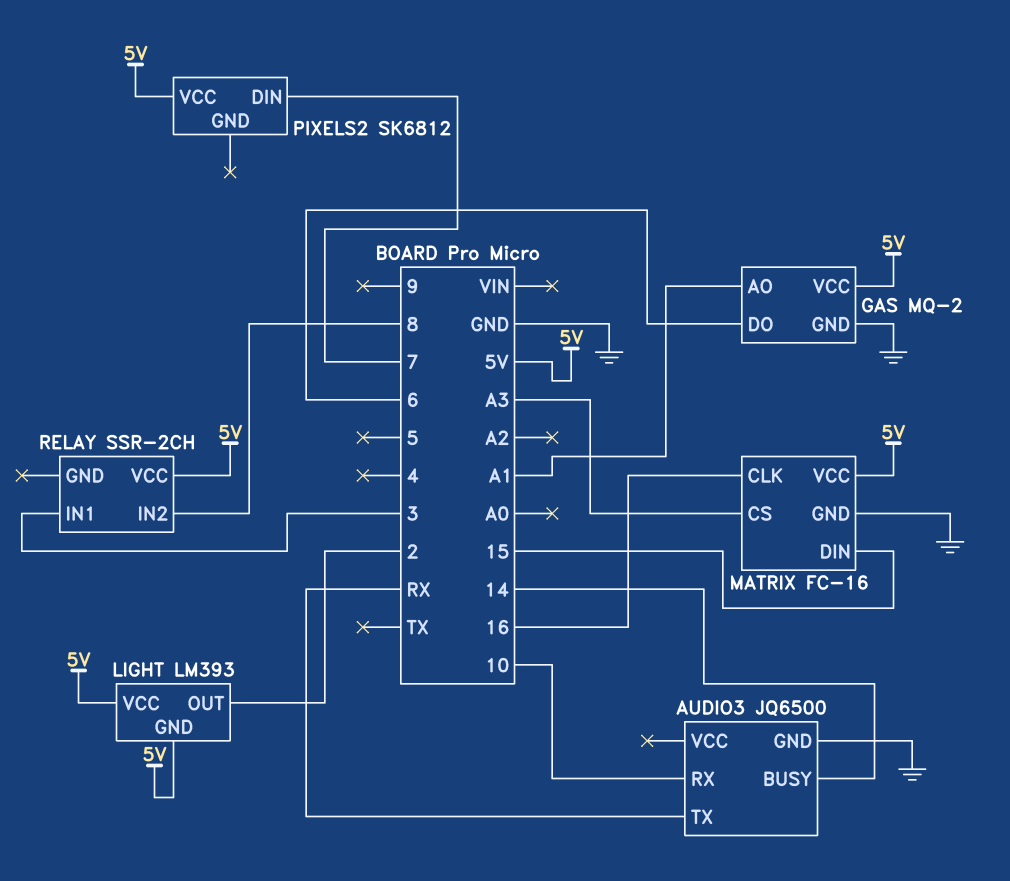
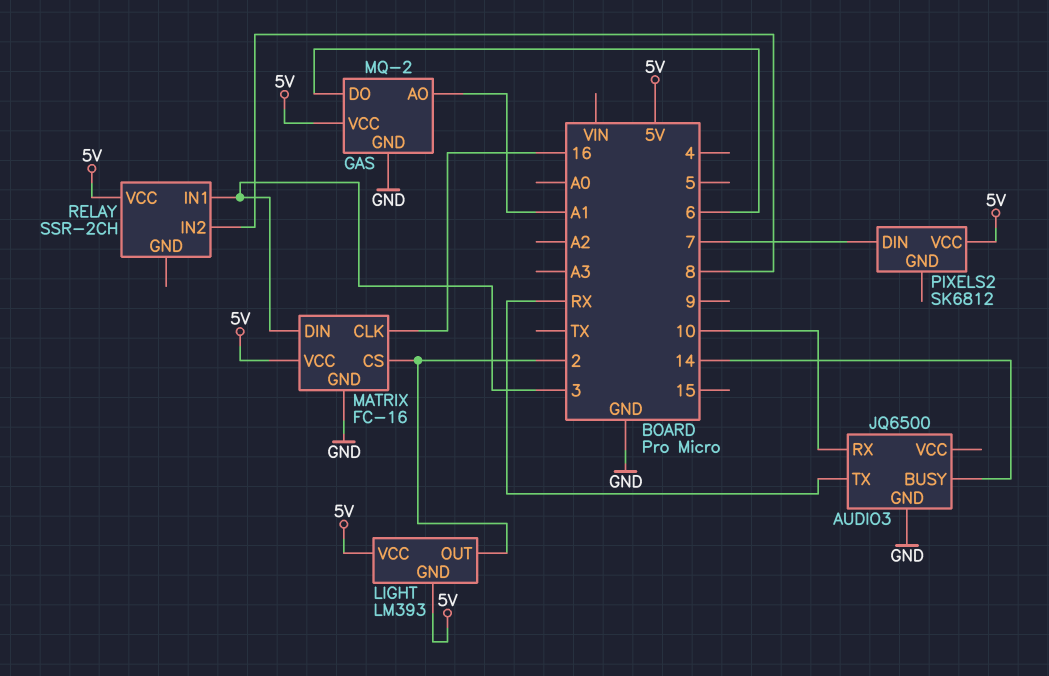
MATRIX pin CS: A3 -> 2
MATRIX pin DIN: 15 -> 3

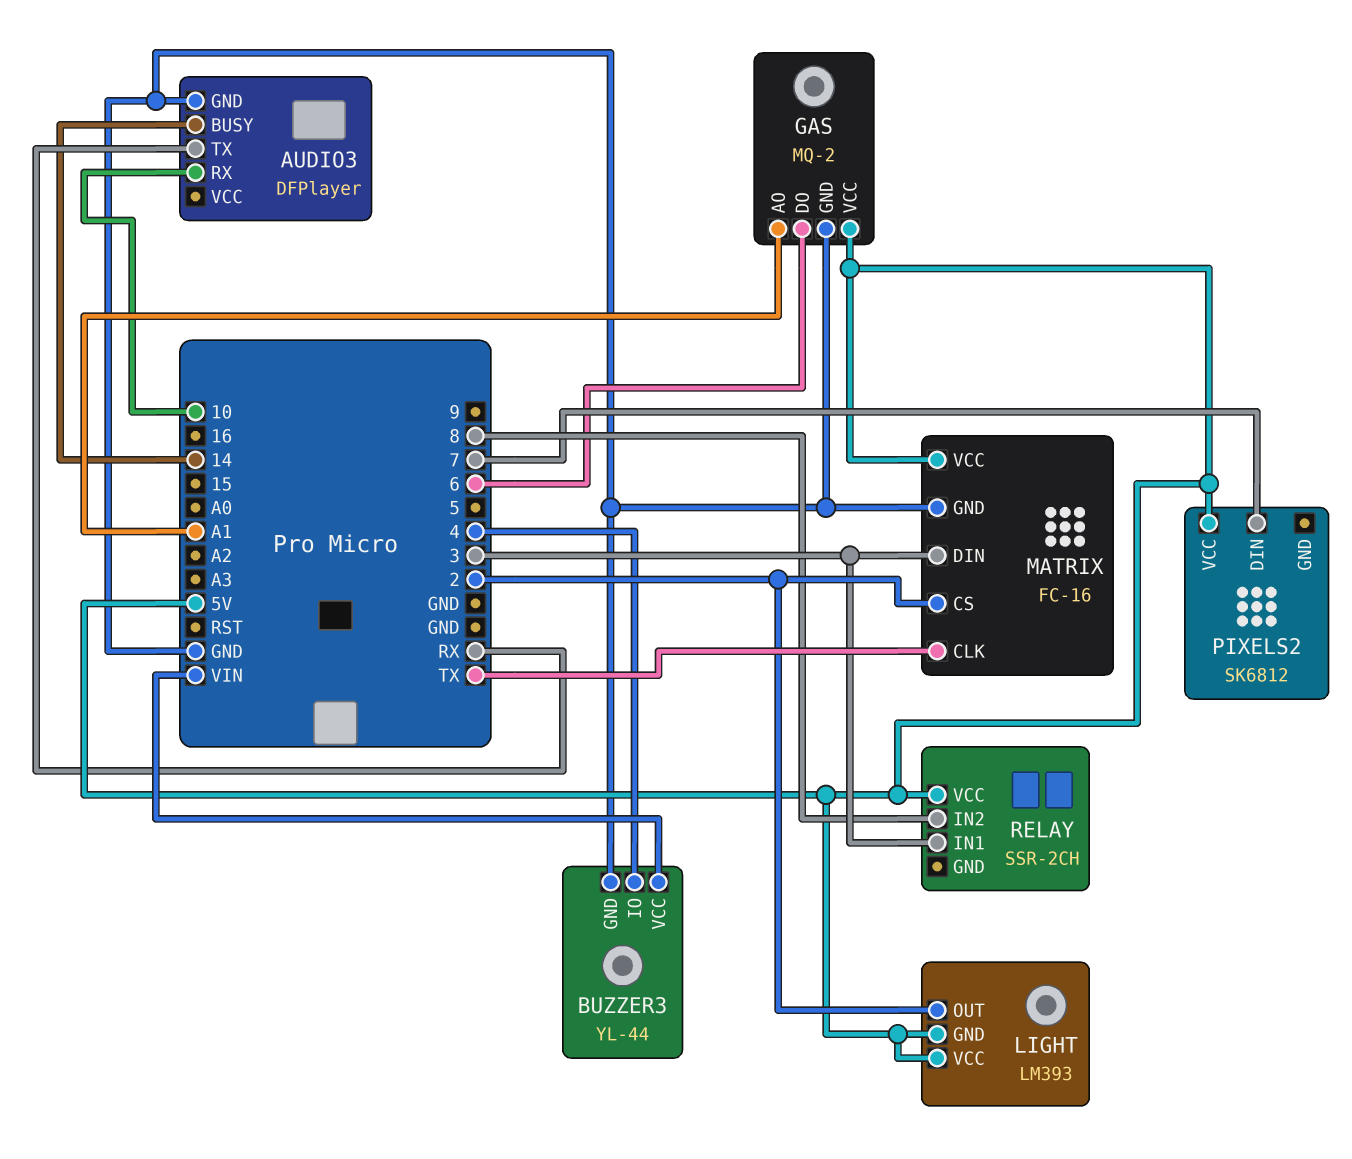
AUDIO3: JQ6500 -> DFPlayer
BUZZER3: none -> YL-44
BUZZER3 pin GND: none -> GND
BUZZER3 pin IO: none -> 4
BUZZER3 pin VCC: none -> VIN
MATRIX pin CLK: 16 -> TX

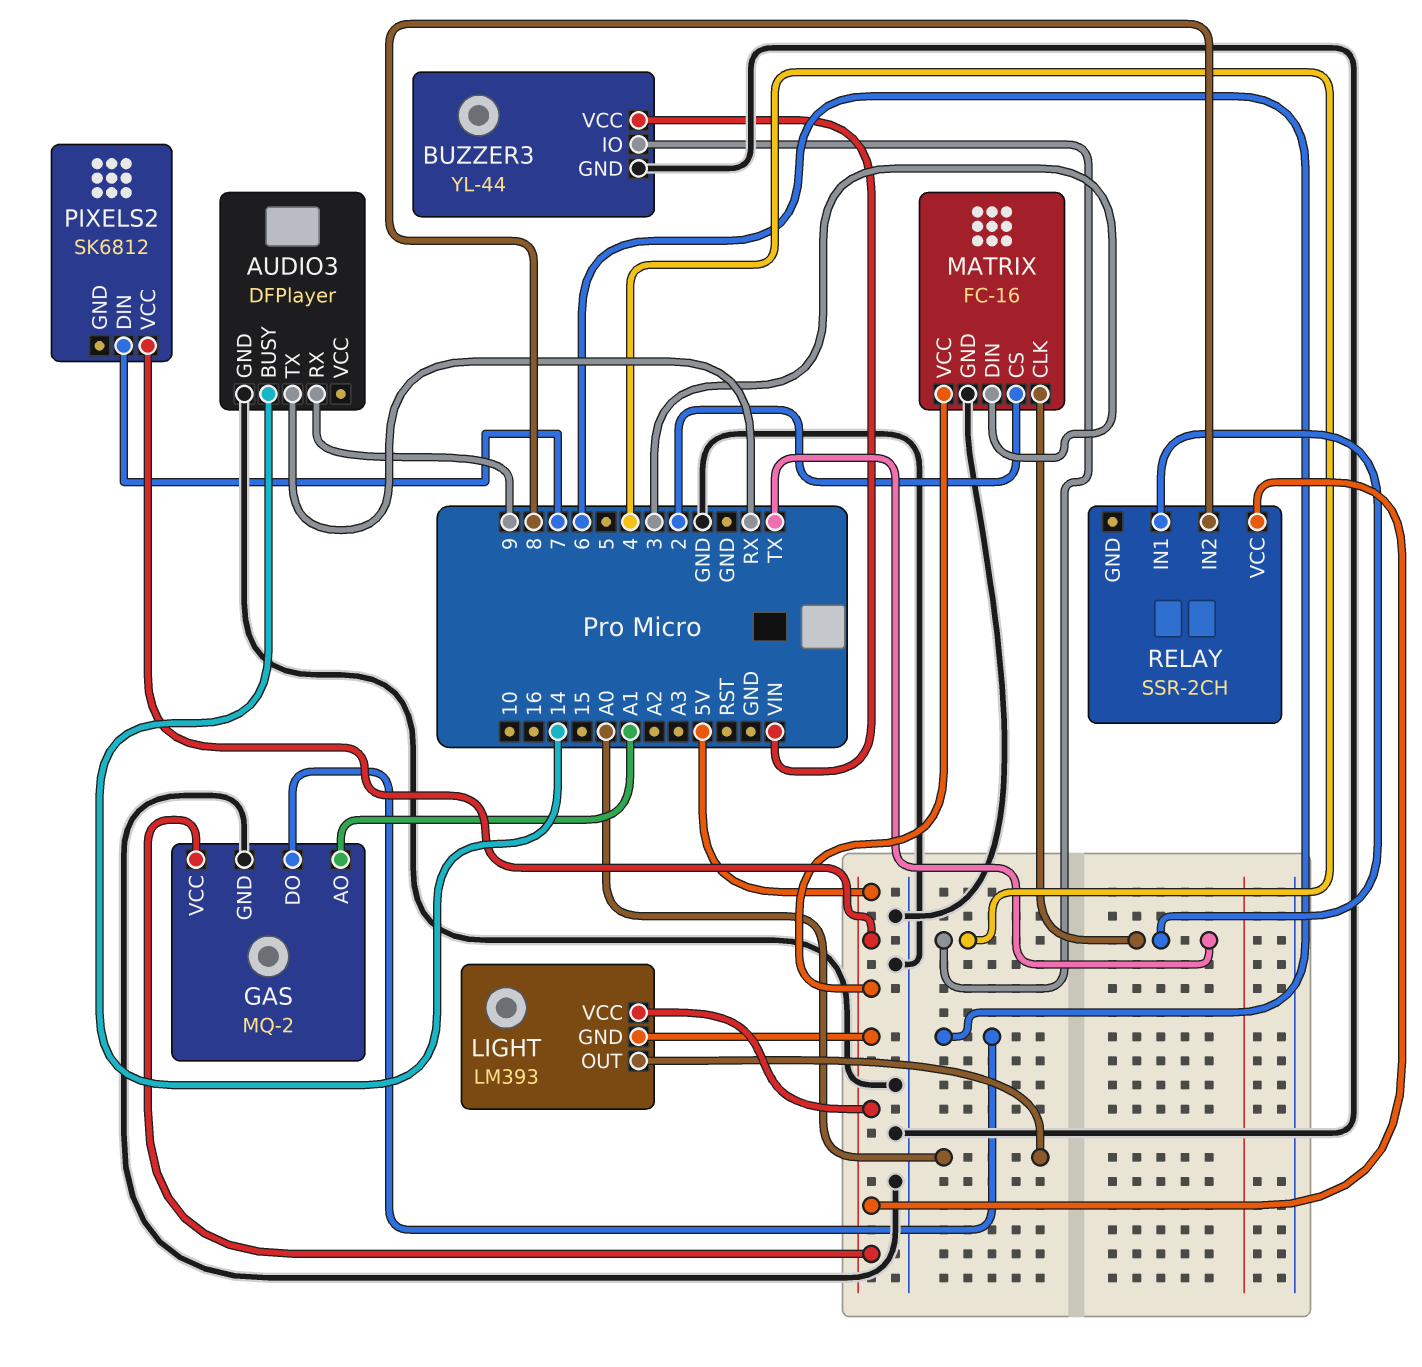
AUDIO3 pin RX: 10 -> 9
LIGHT pin OUT: 2 -> A0
RELAY pin IN1: 3 -> TX

